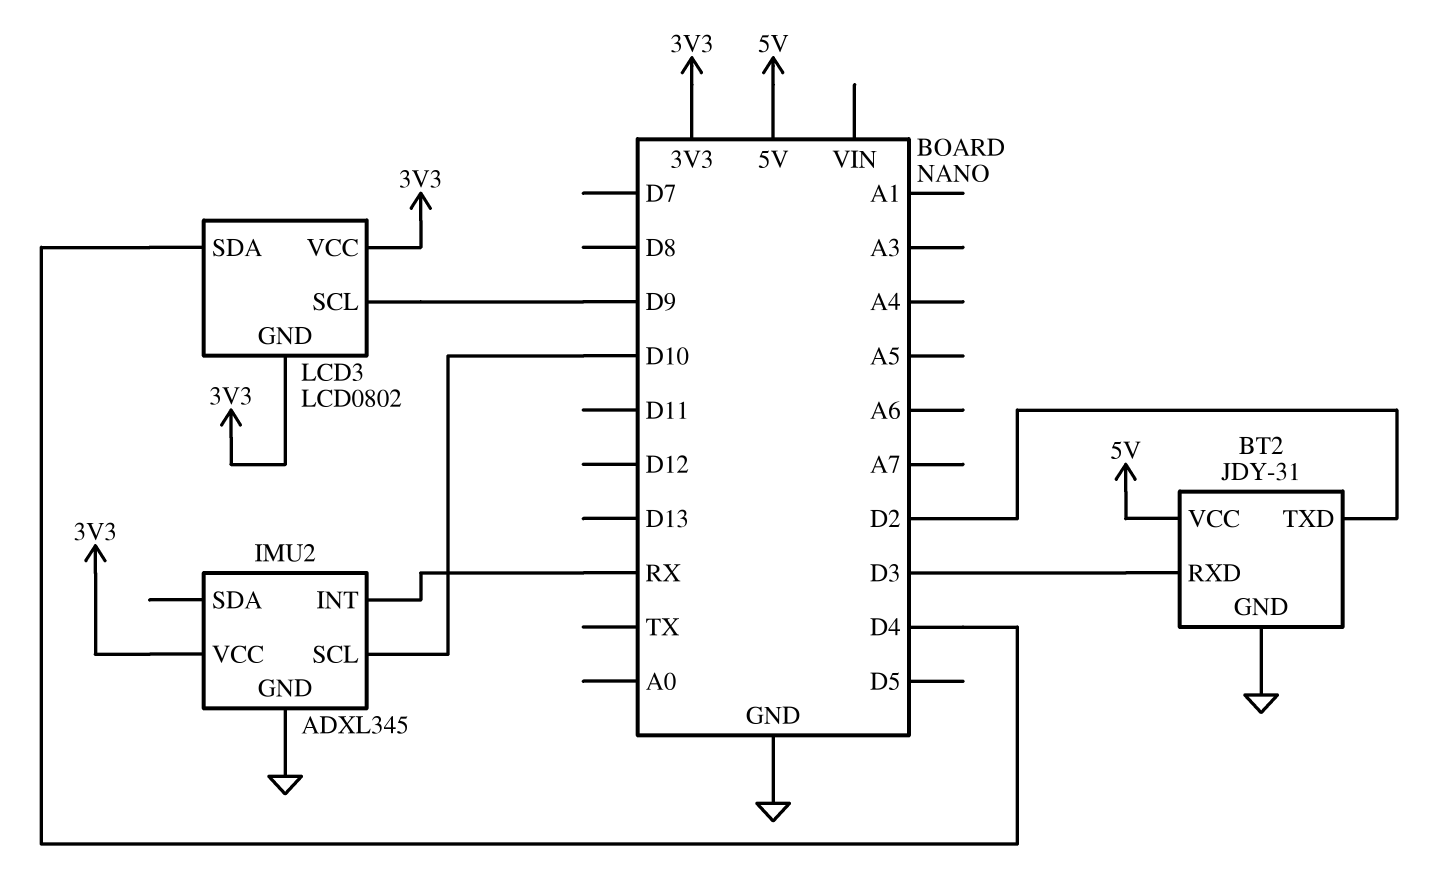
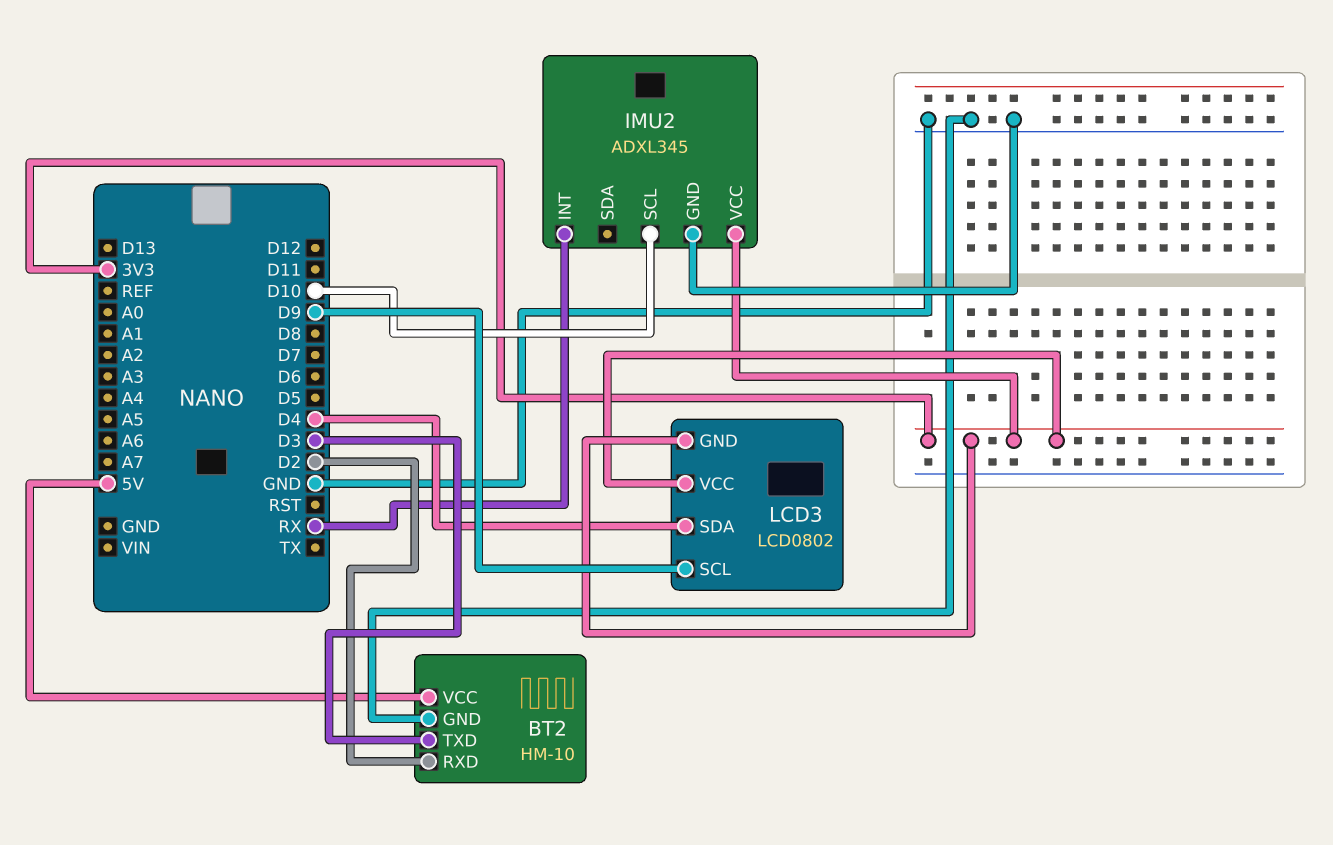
BT2: JDY-31 -> HM-10
BT2 pin RXD: D3 -> D2
BT2 pin TXD: D2 -> D3

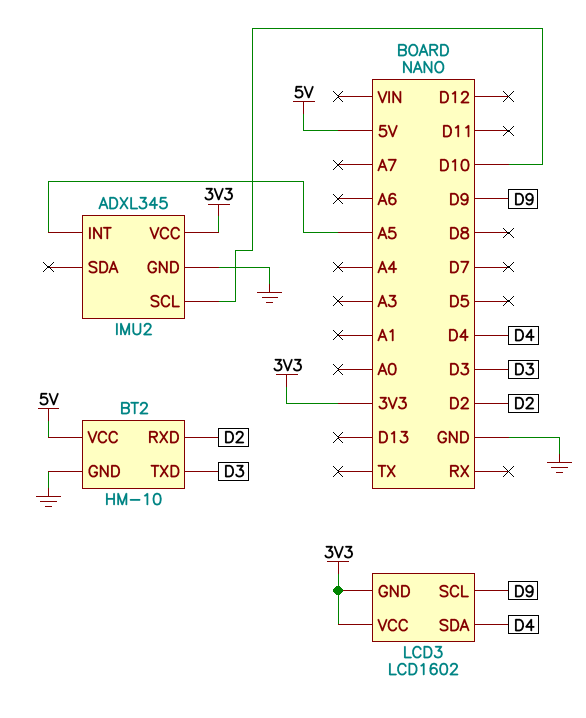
IMU2 pin INT: RX -> A5
LCD3: LCD0802 -> LCD1602

